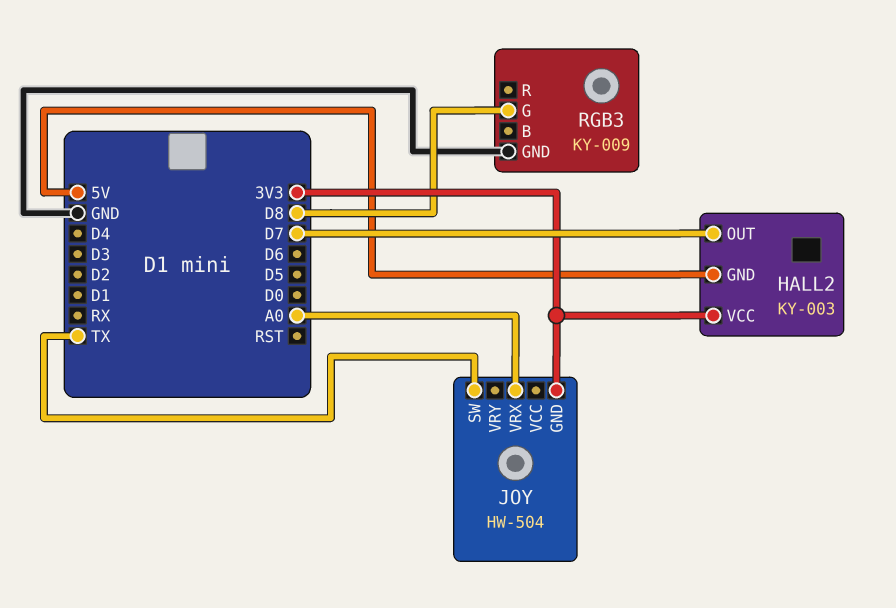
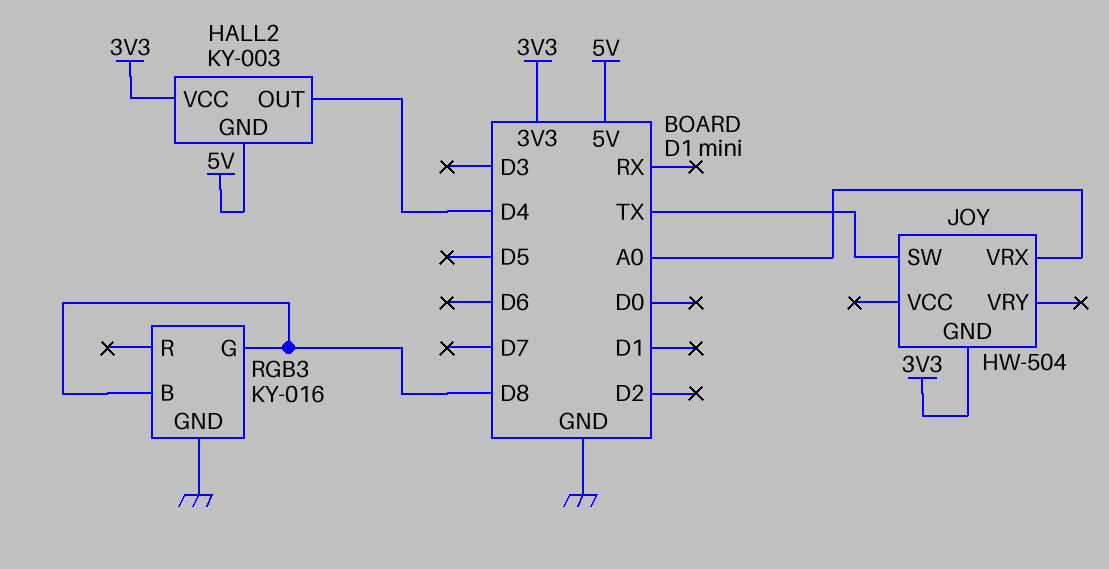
HALL2 pin OUT: D7 -> D4
RGB3: KY-009 -> KY-016
RGB3 pin B: none -> D8

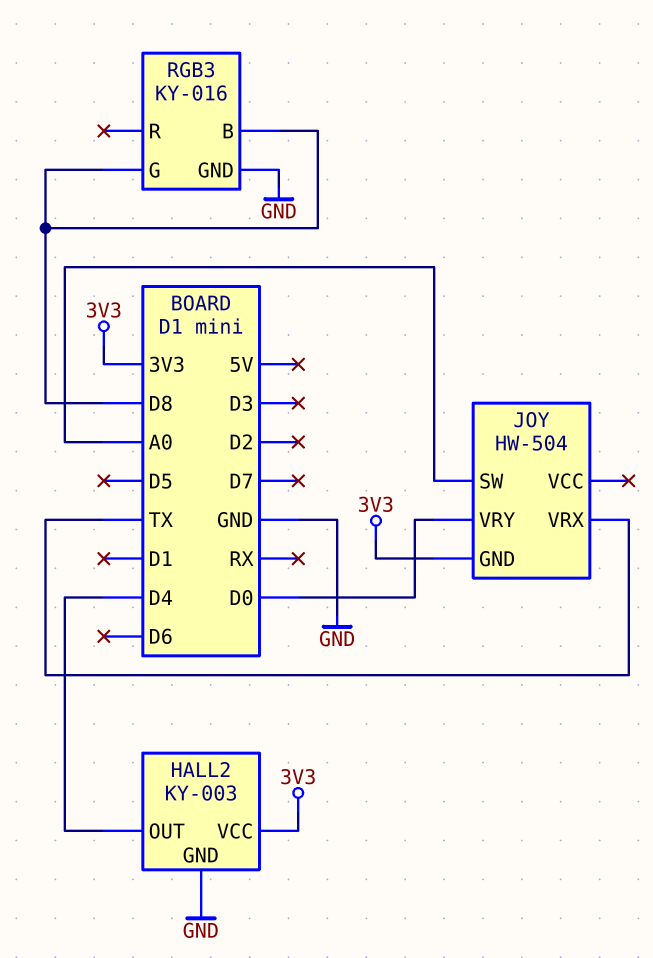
HALL2 pin GND: 5V -> GND
JOY pin SW: TX -> A0
JOY pin VRX: A0 -> TX
JOY pin VRY: none -> D0

